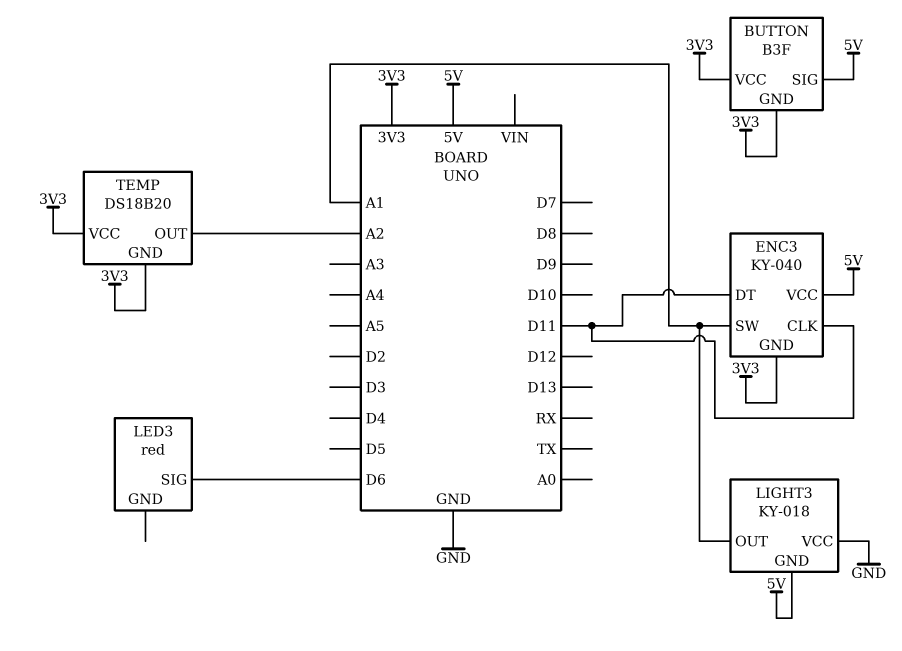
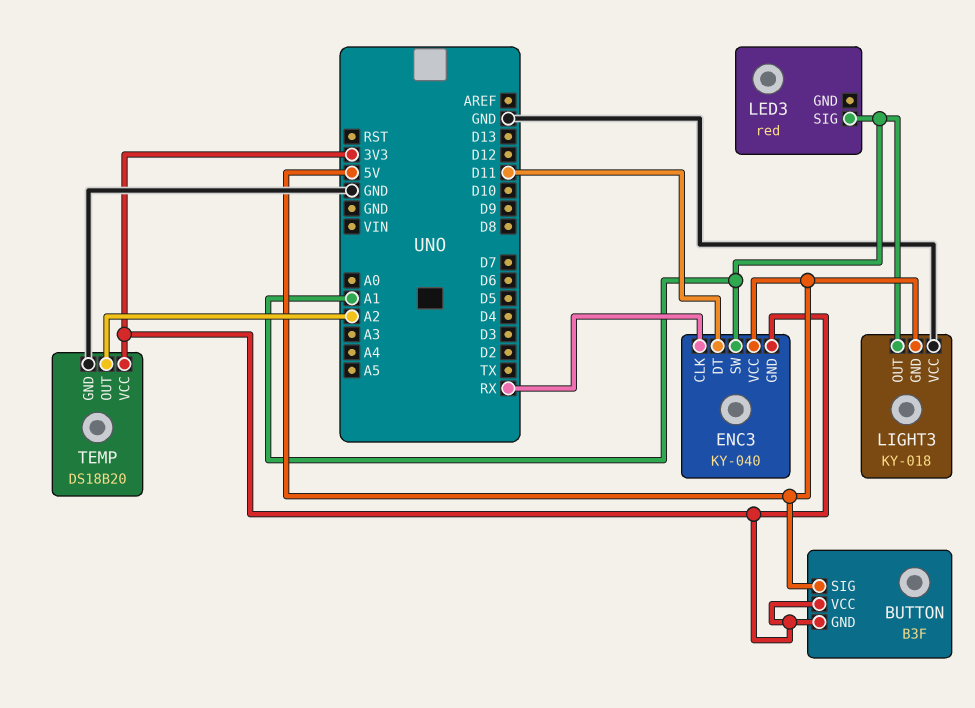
ENC3 pin CLK: D11 -> RX
LED3 pin SIG: D6 -> A1
TEMP pin GND: 3V3 -> GND

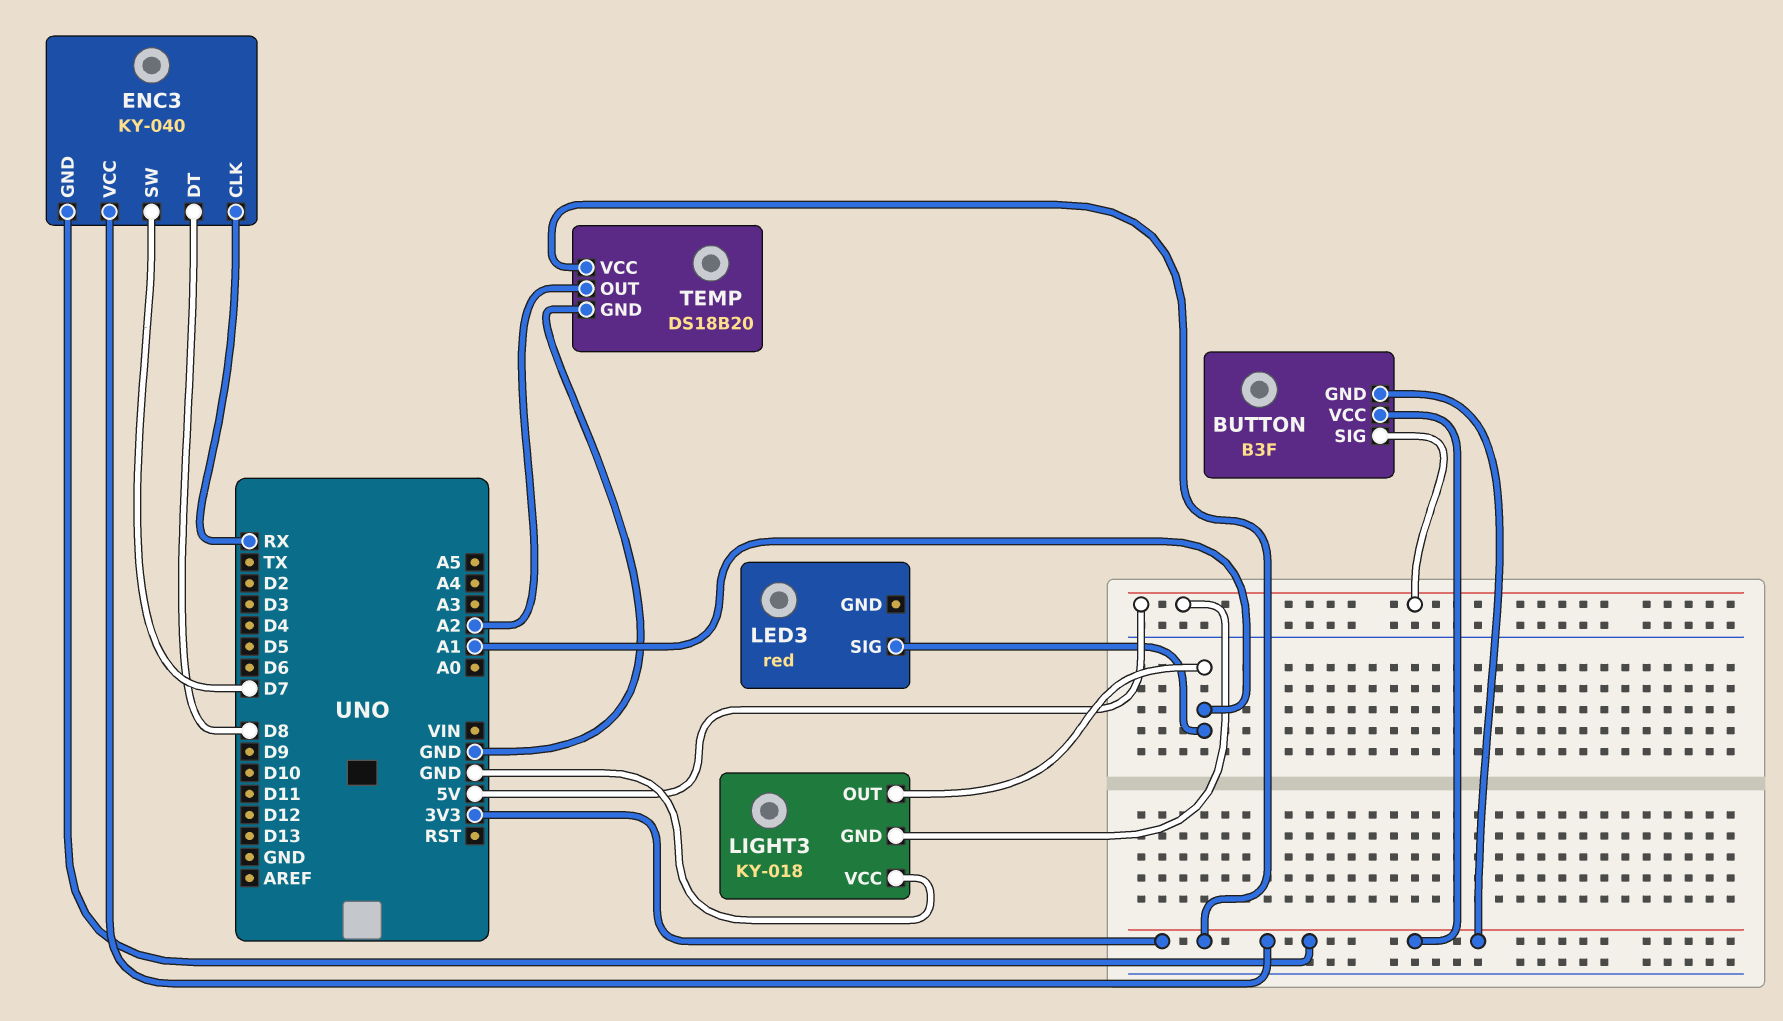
ENC3 pin DT: D11 -> D8
ENC3 pin SW: A1 -> D7
ENC3 pin VCC: 5V -> 3V3

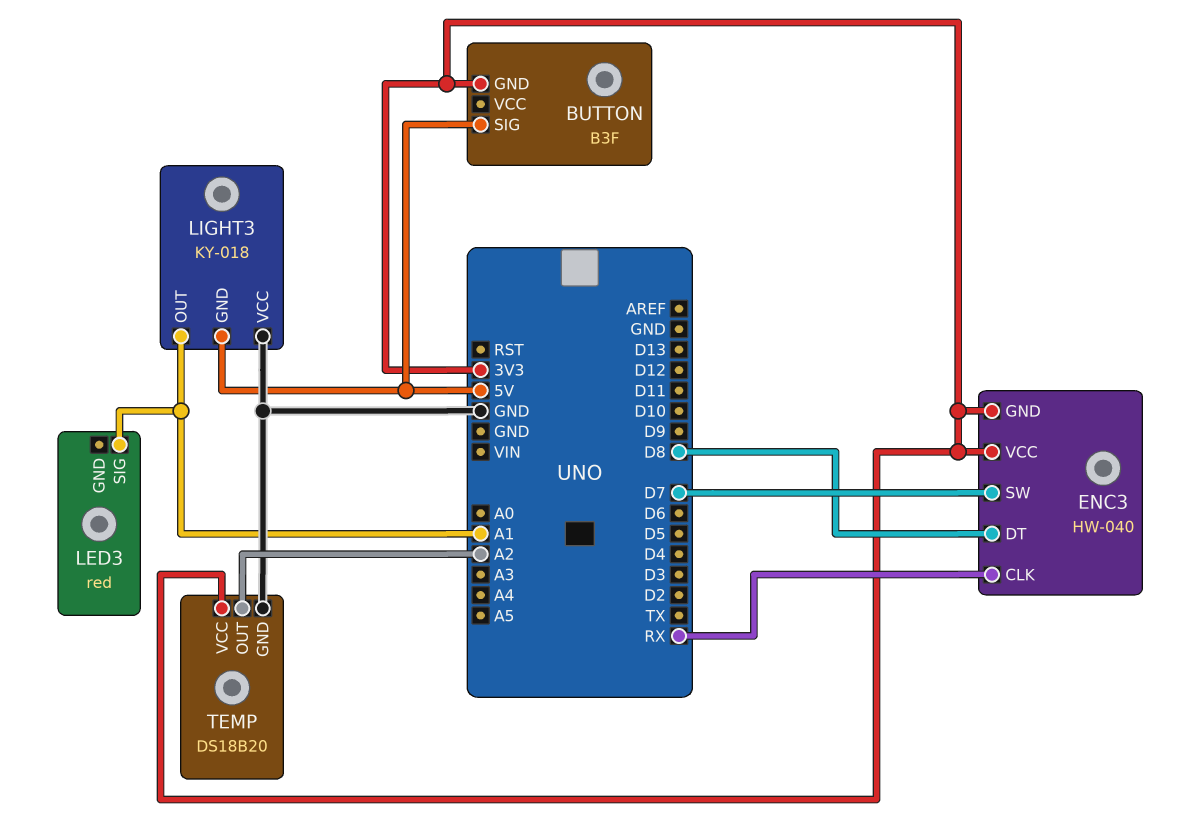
BUTTON pin VCC: 3V3 -> none
ENC3: KY-040 -> HW-040

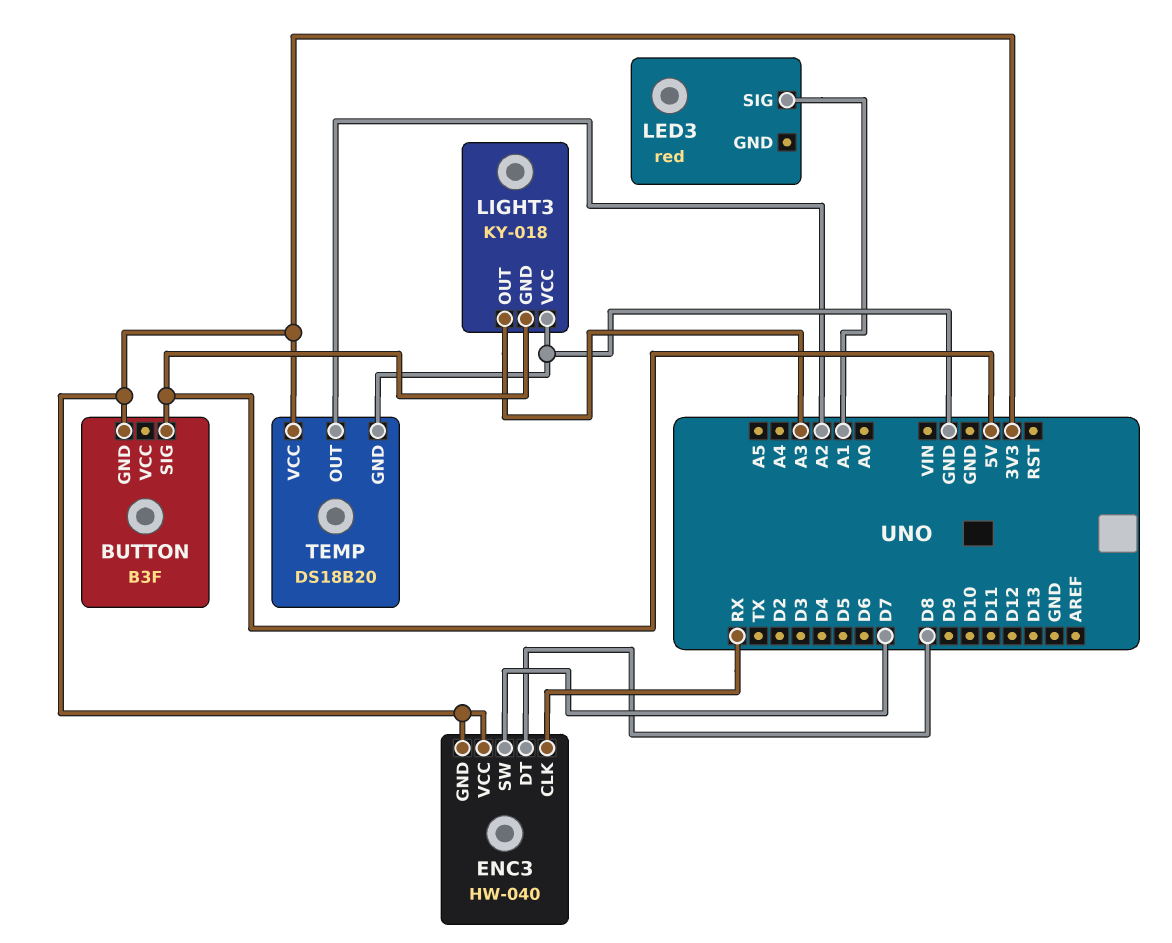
LIGHT3 pin OUT: A1 -> A3

